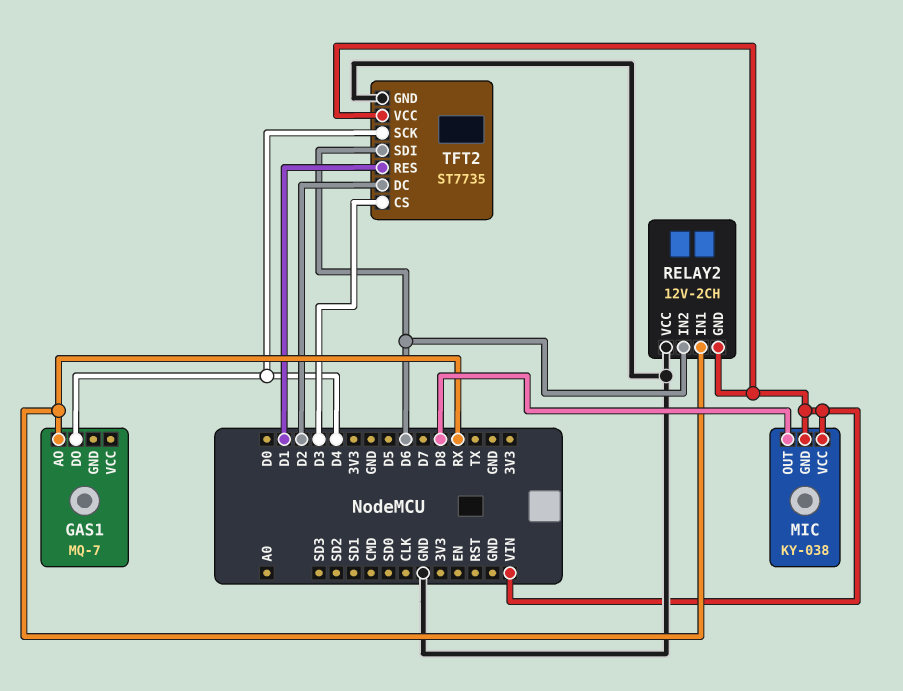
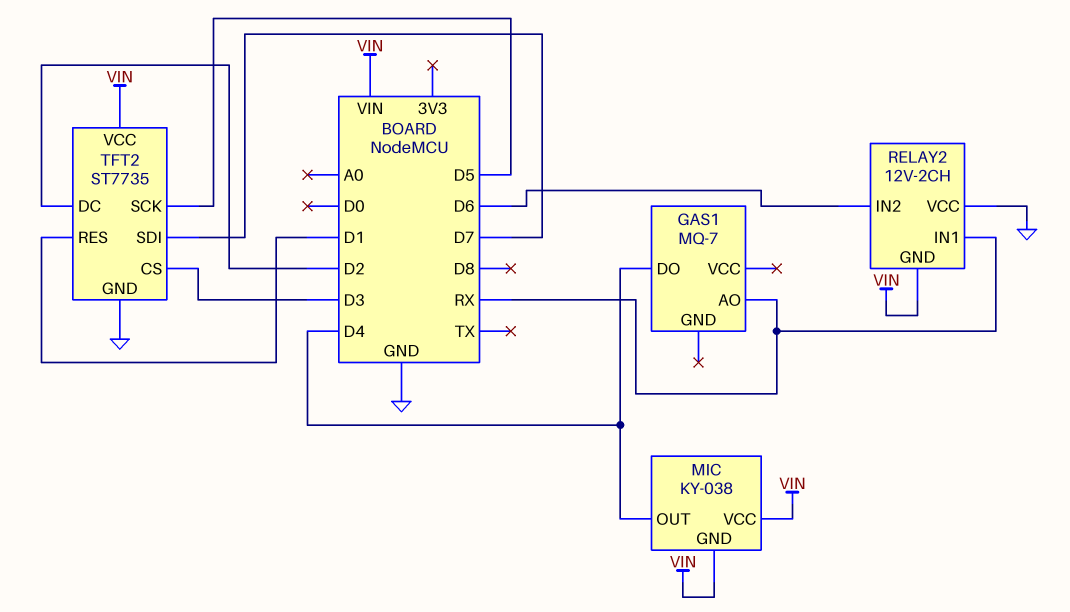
MIC pin OUT: D8 -> D4
TFT2 pin SCK: D4 -> D5
TFT2 pin SDI: D6 -> D7

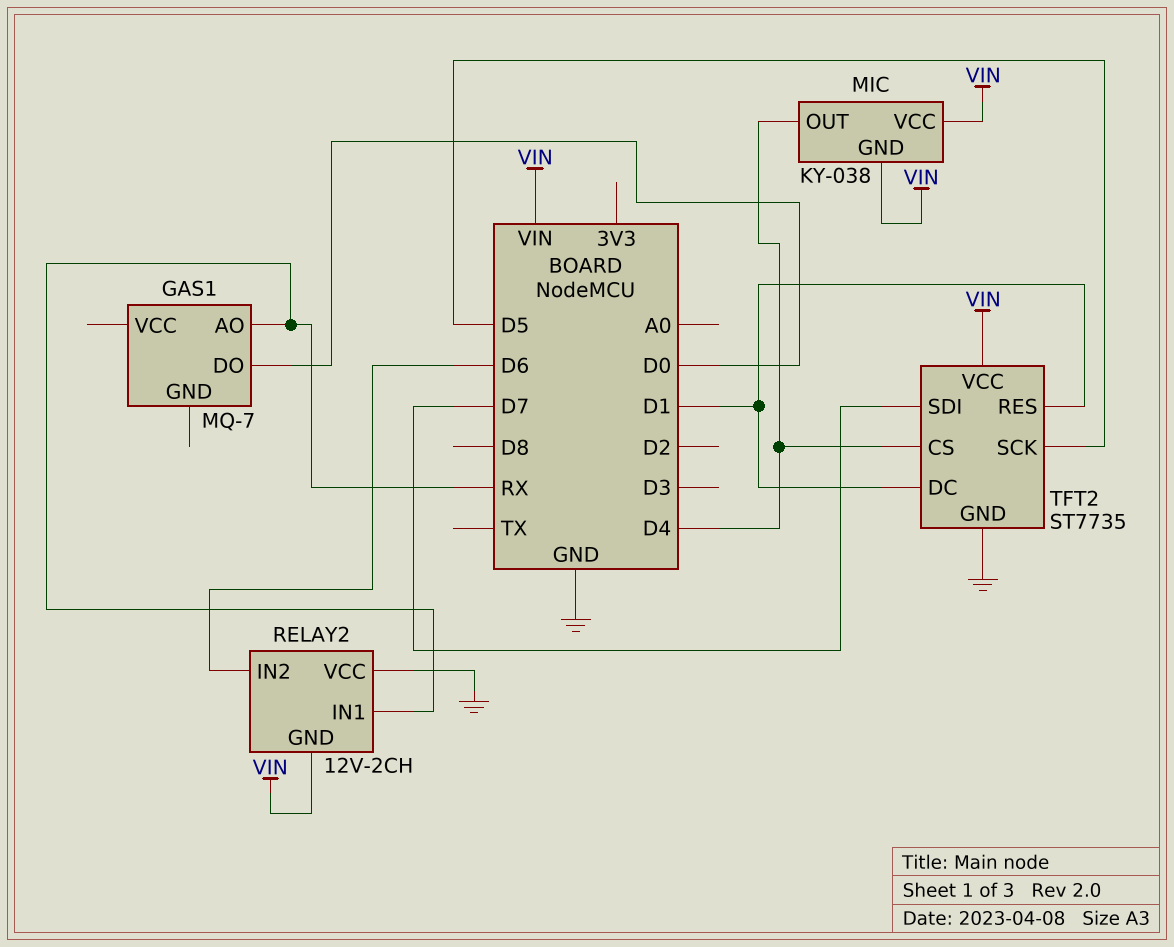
GAS1 pin DO: D4 -> D0
TFT2 pin CS: D3 -> D4
TFT2 pin DC: D2 -> D1

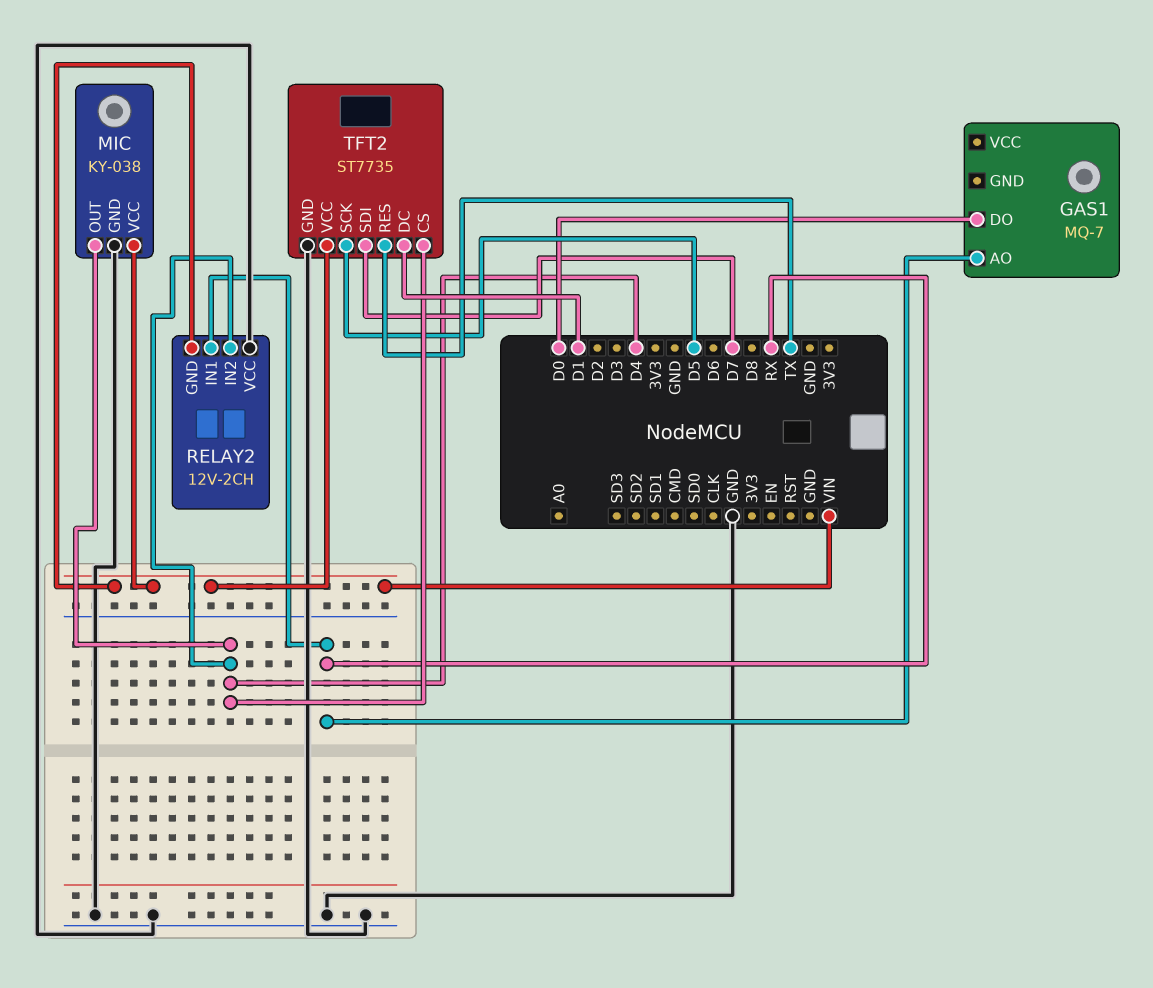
MIC pin GND: VIN -> GND
RELAY2 pin IN2: D6 -> D4
TFT2 pin RES: D1 -> TX

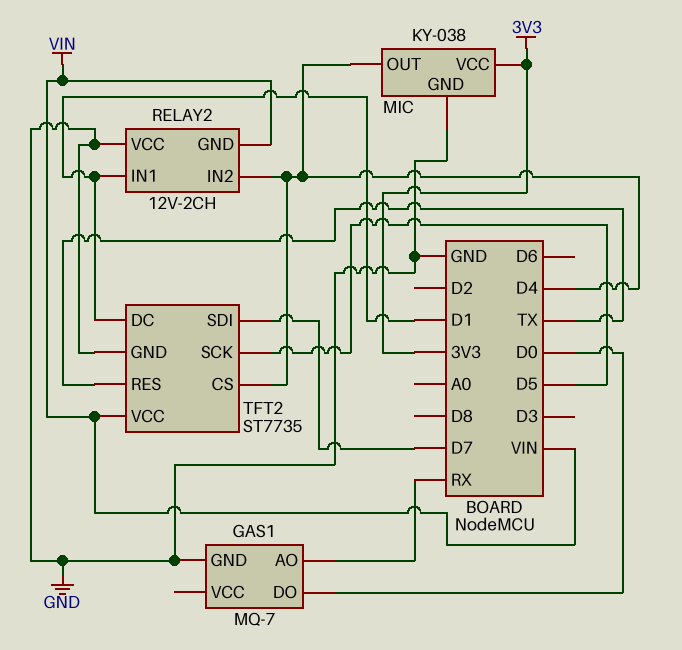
GAS1 pin GND: none -> GND
MIC pin VCC: VIN -> 3V3
RELAY2 pin IN1: RX -> D1

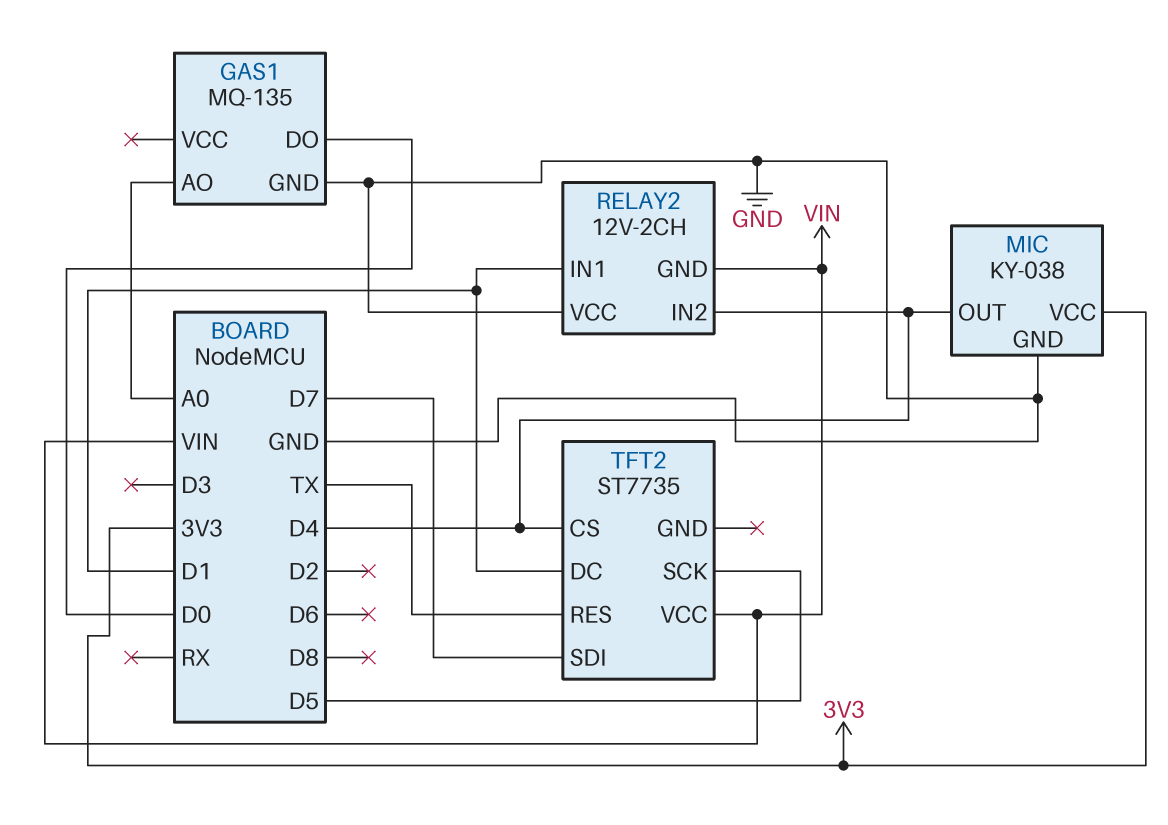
GAS1: MQ-7 -> MQ-135
GAS1 pin AO: RX -> A0
TFT2 pin GND: GND -> none

